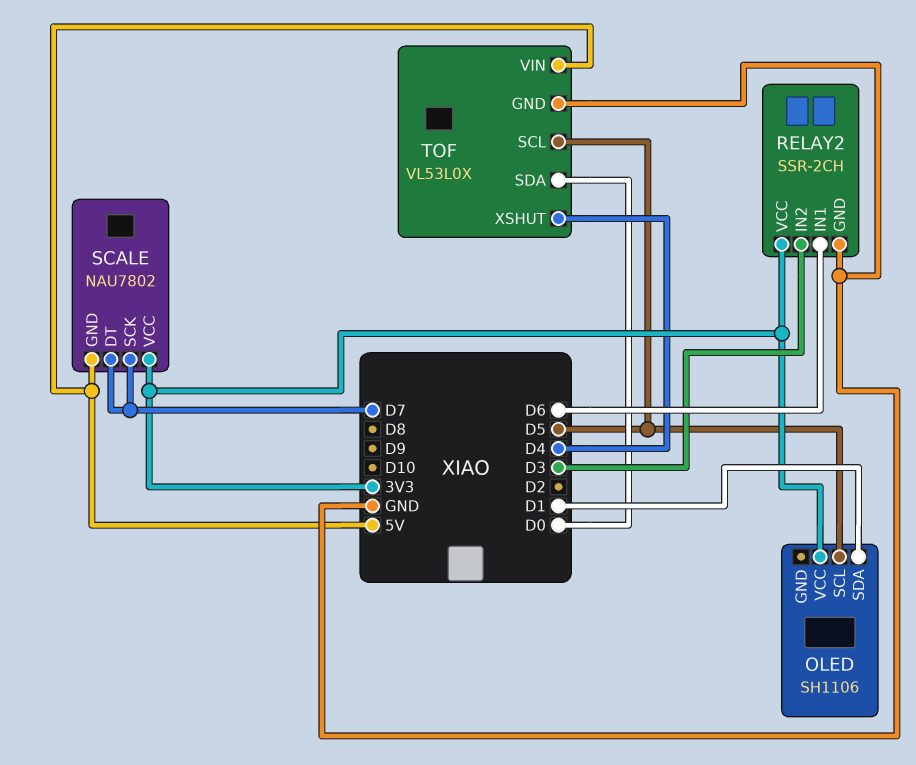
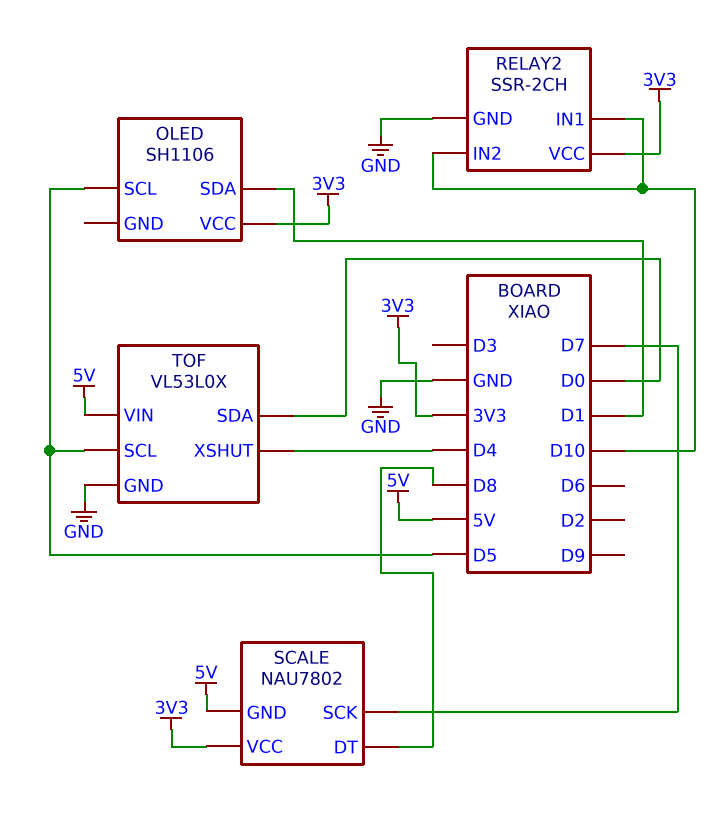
RELAY2 pin IN1: D6 -> D10
RELAY2 pin IN2: D3 -> D10
SCALE pin DT: D7 -> D8

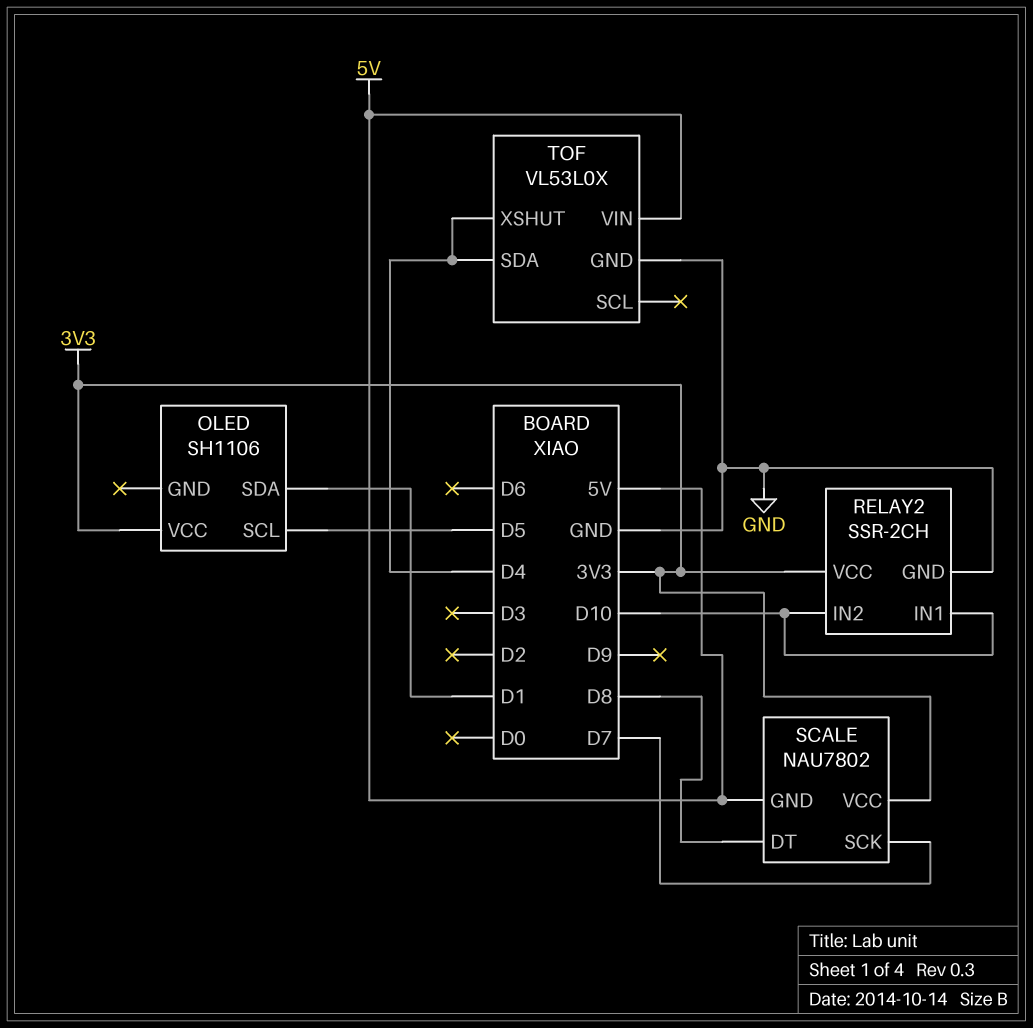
TOF pin SCL: D5 -> none
TOF pin SDA: D0 -> D4

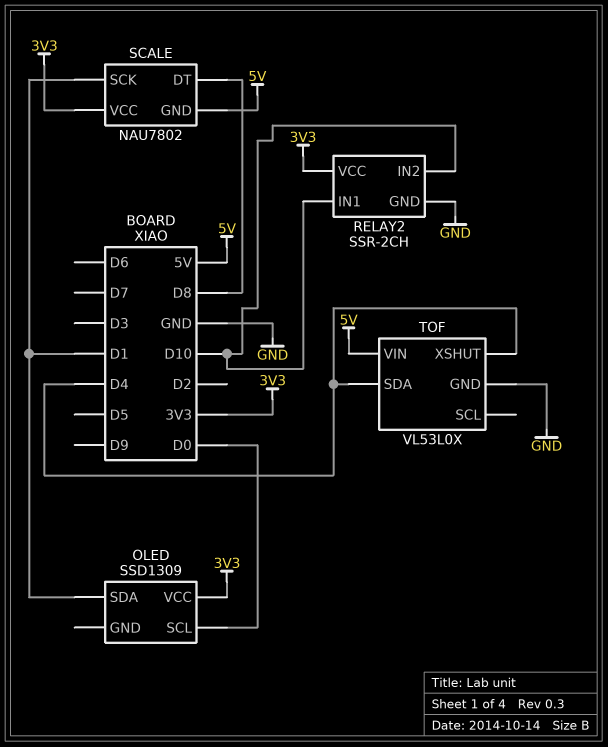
OLED: SH1106 -> SSD1309
OLED pin SCL: D5 -> D0
SCALE pin SCK: D7 -> D1

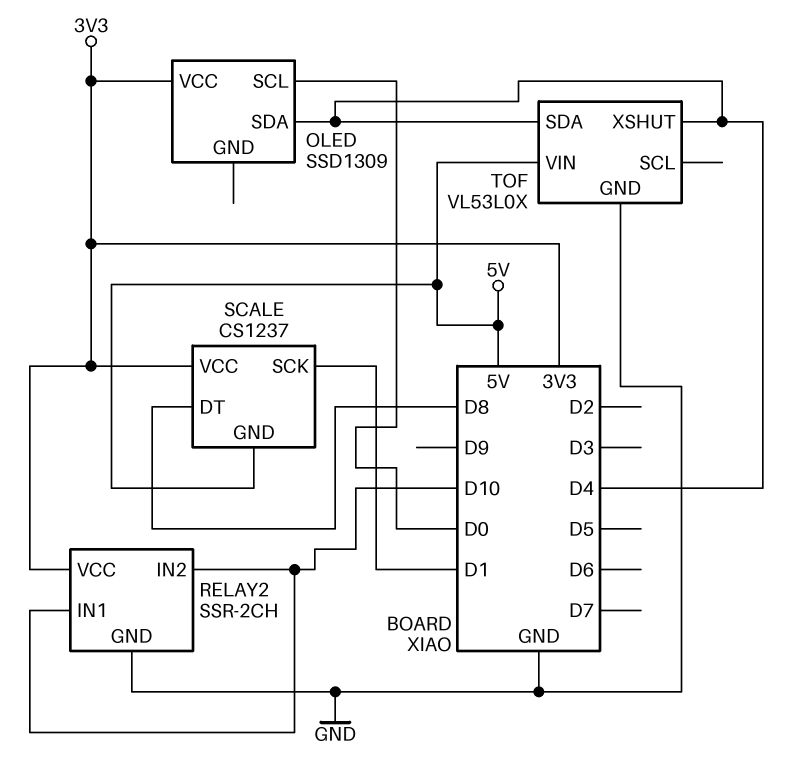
OLED pin SDA: D1 -> D4
SCALE: NAU7802 -> CS1237

